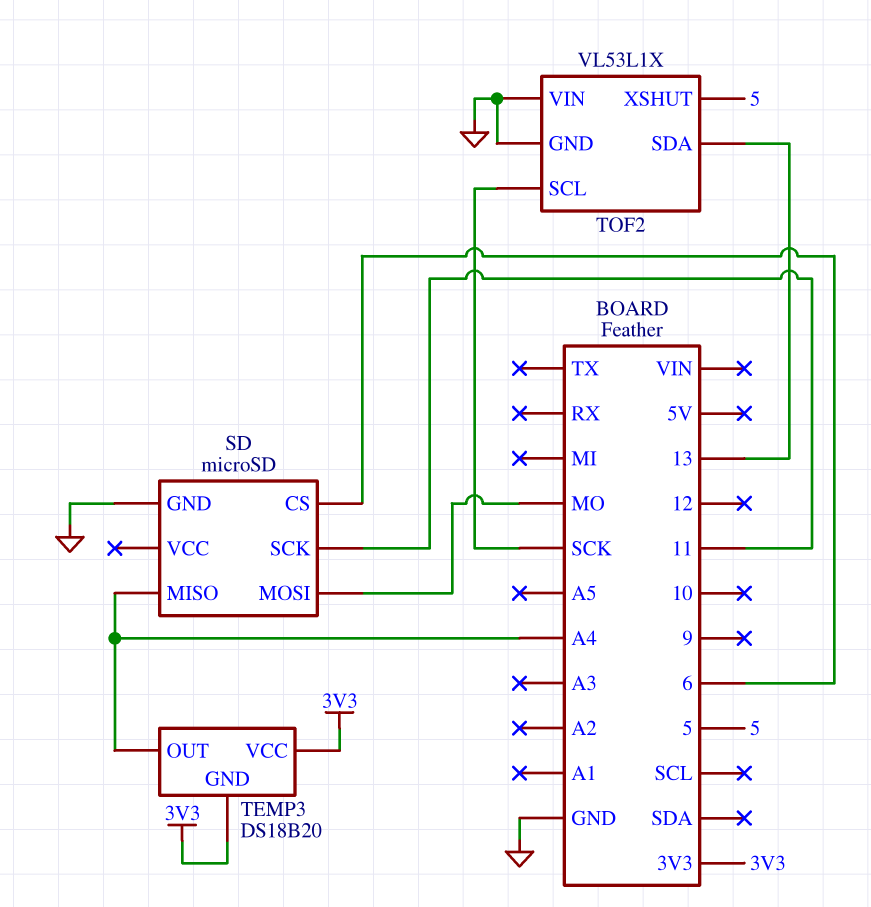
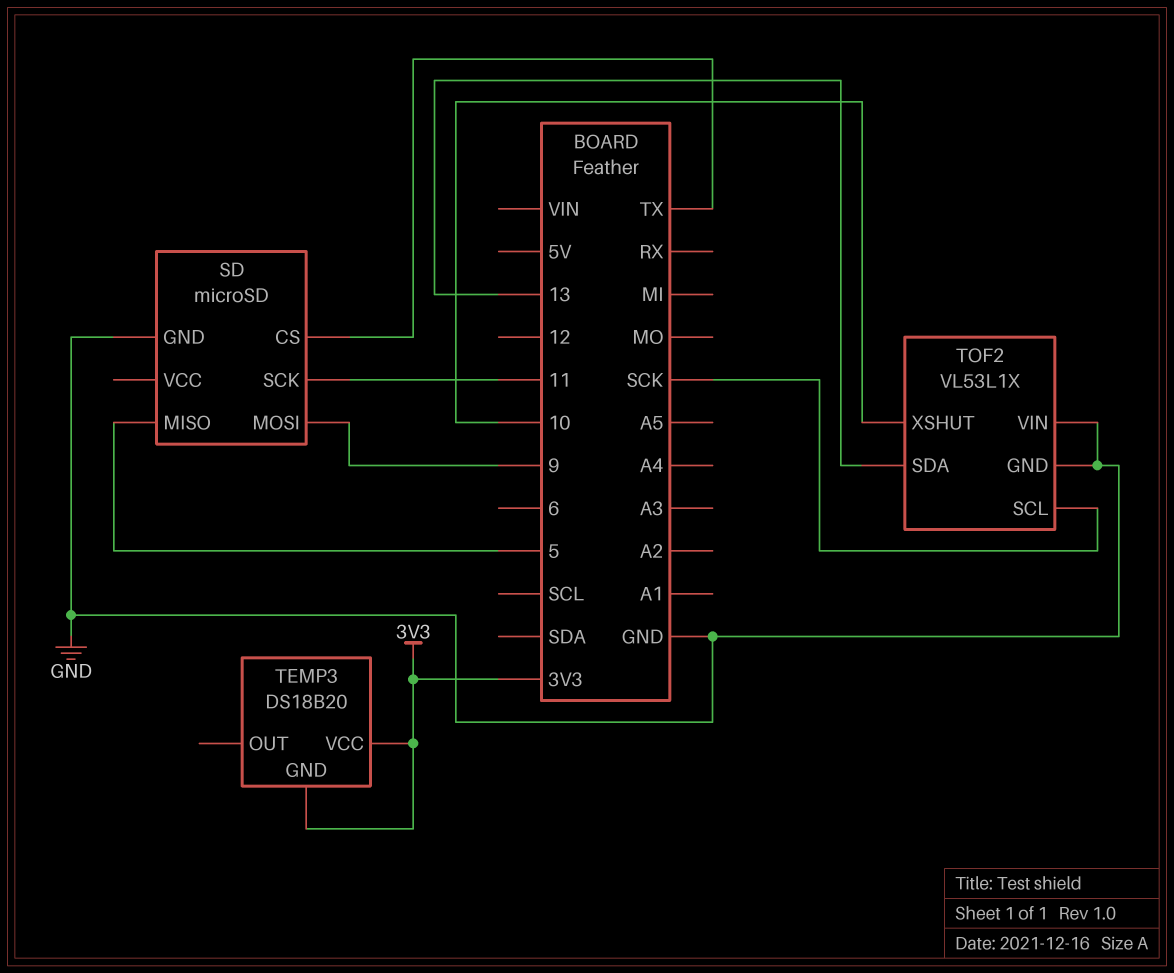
SD pin CS: 6 -> TX
SD pin MISO: A4 -> 5
SD pin MOSI: MO -> 9
TEMP3 pin OUT: A4 -> none
TOF2 pin XSHUT: 5 -> 10

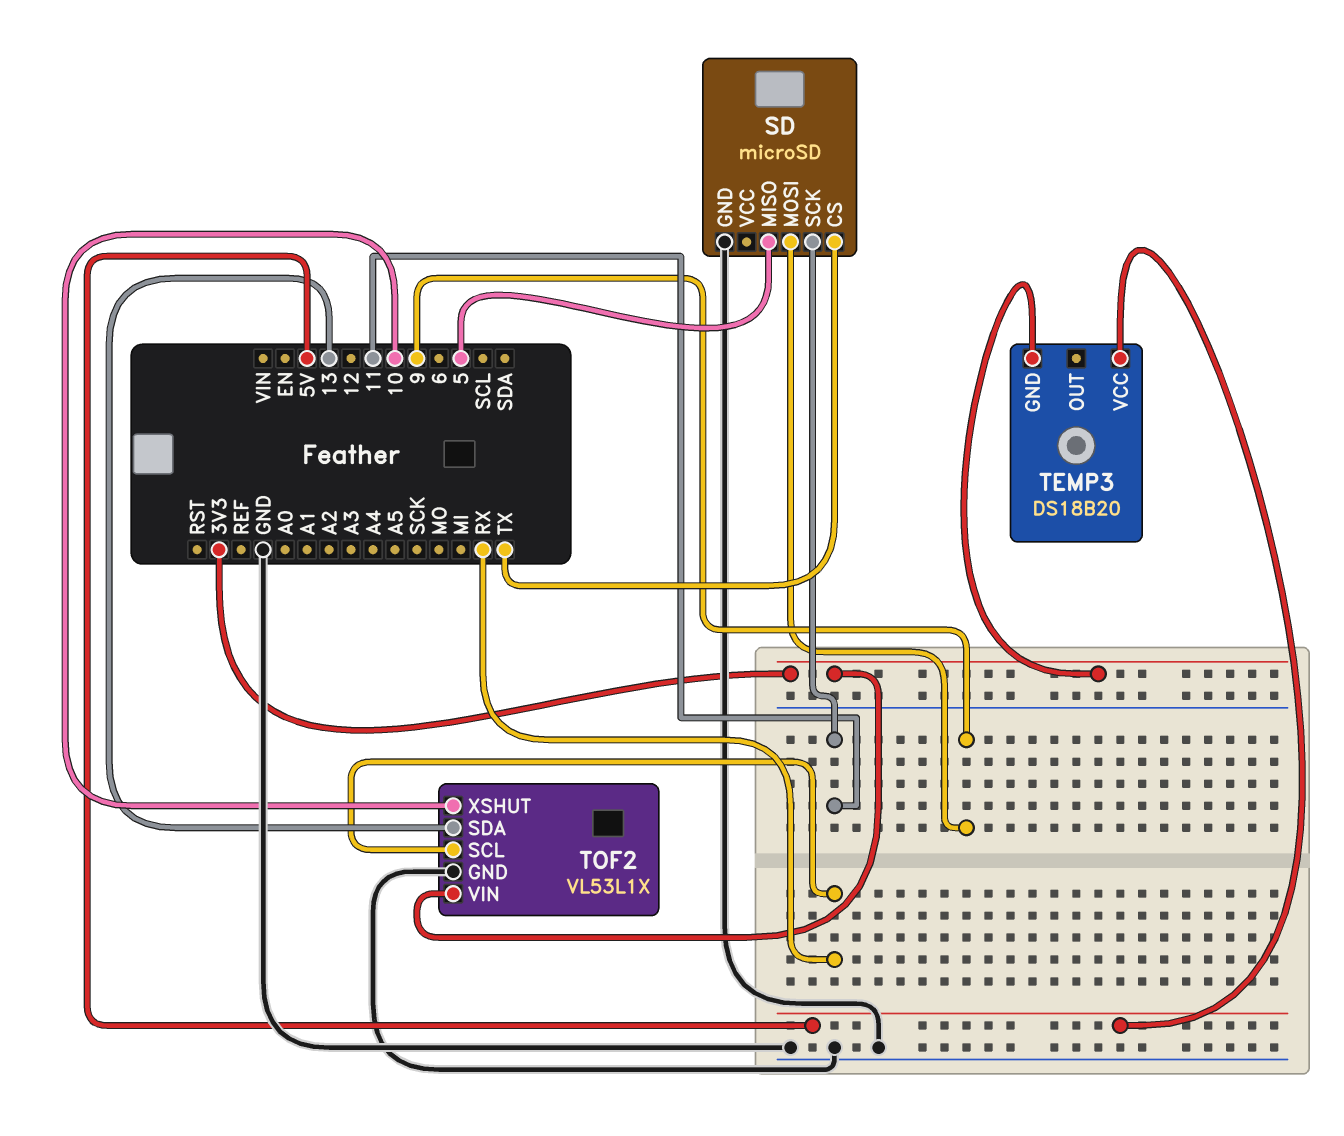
TEMP3 pin VCC: 3V3 -> 5V
TOF2 pin SCL: SCK -> RX
TOF2 pin VIN: GND -> 3V3

